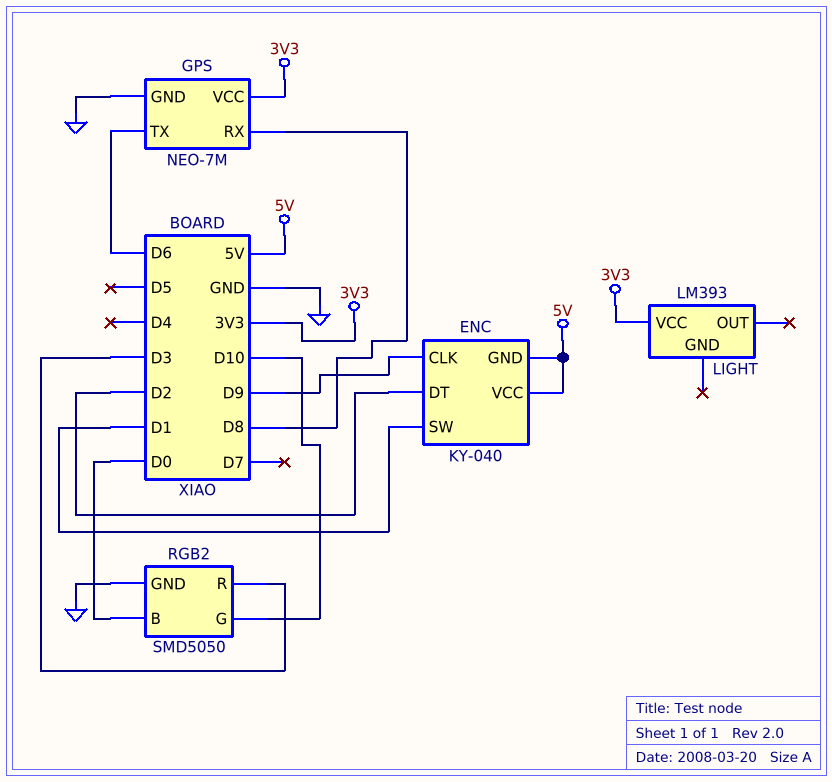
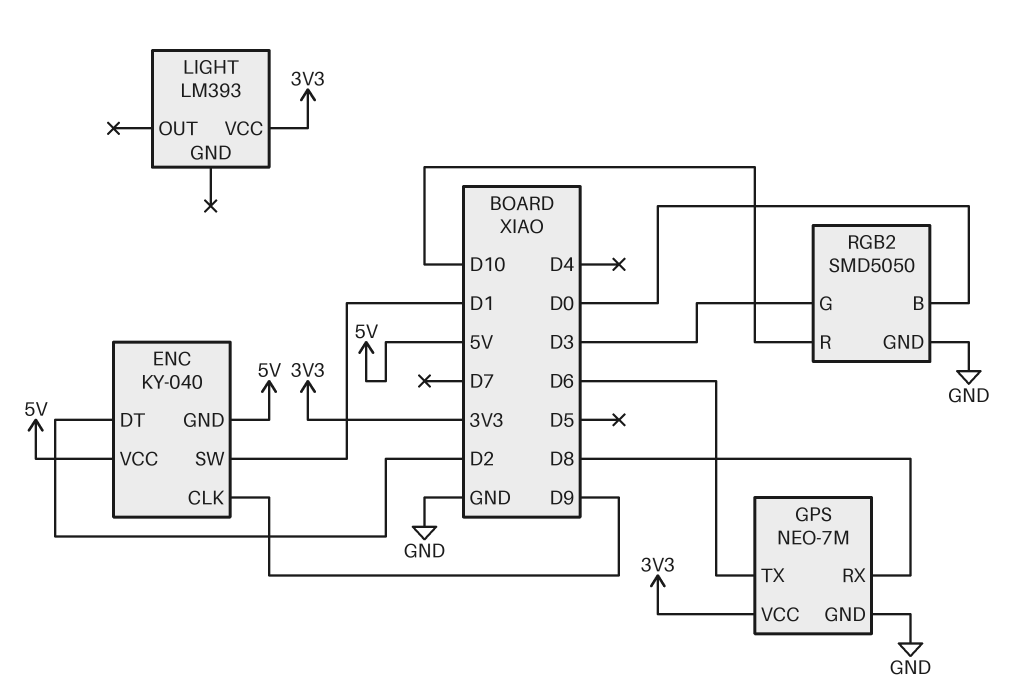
RGB2 pin G: D10 -> D3
RGB2 pin R: D3 -> D10

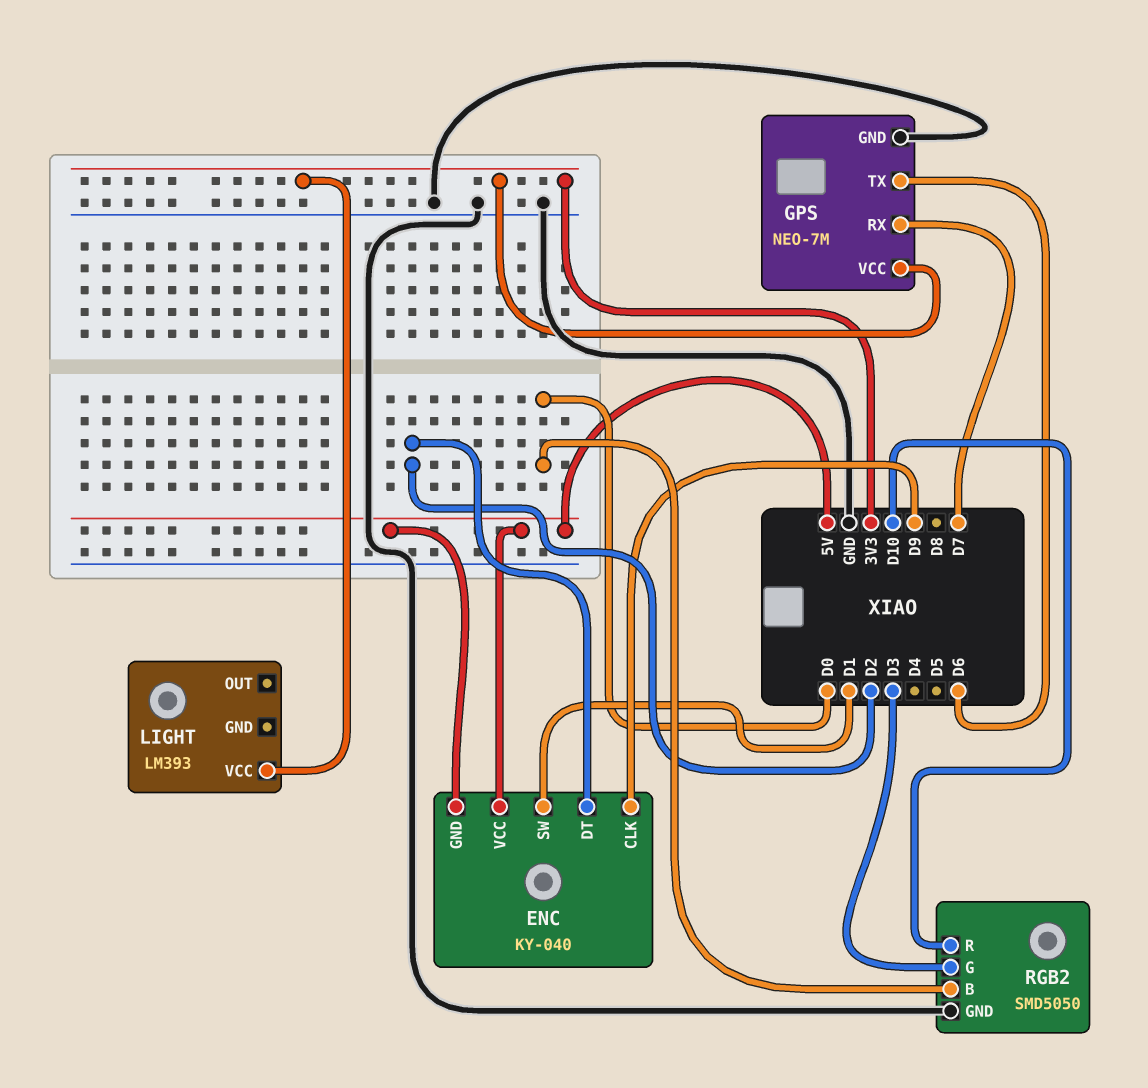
GPS pin RX: D8 -> D7

